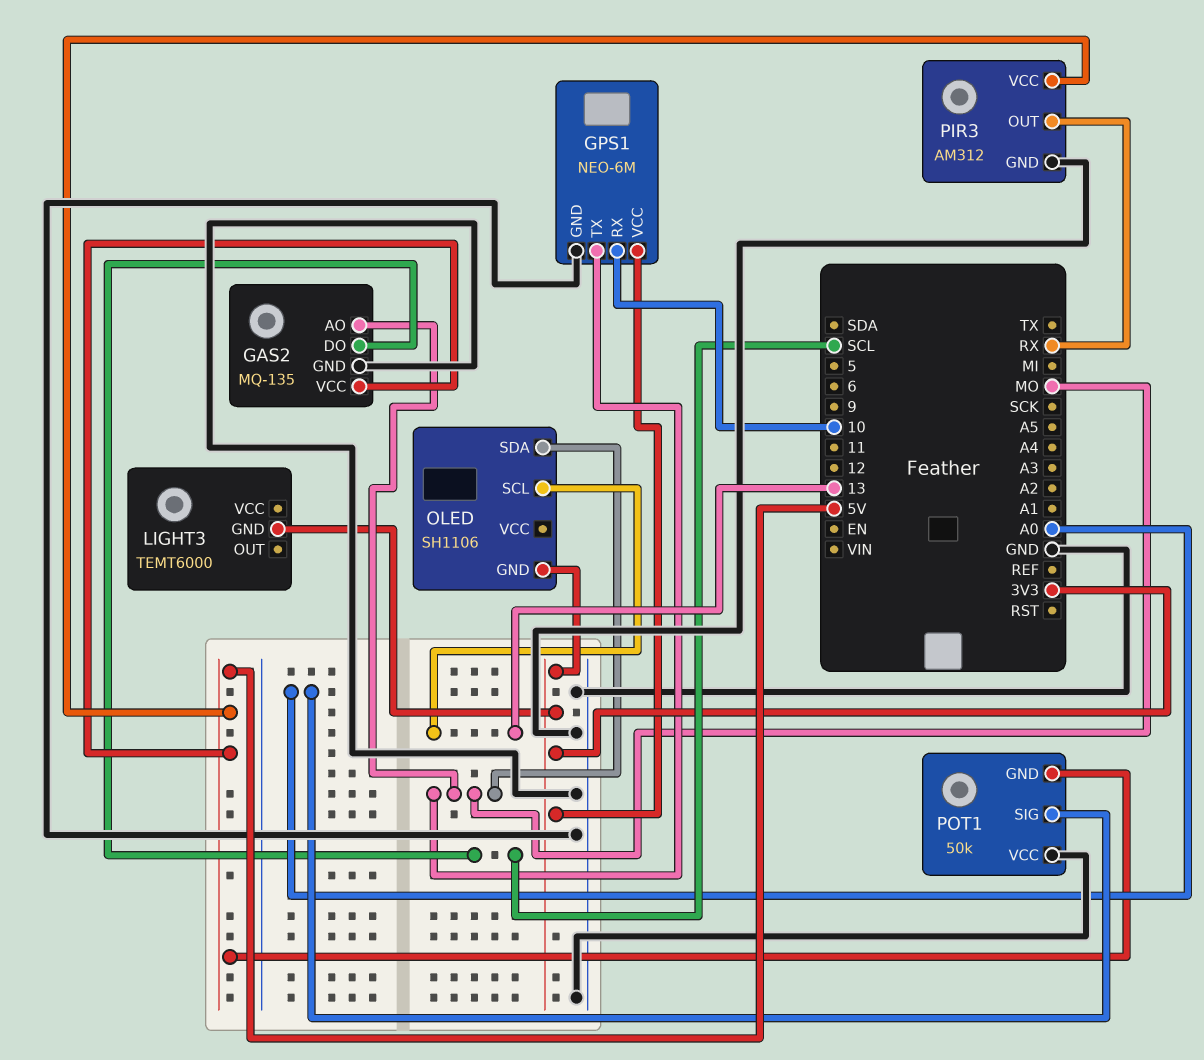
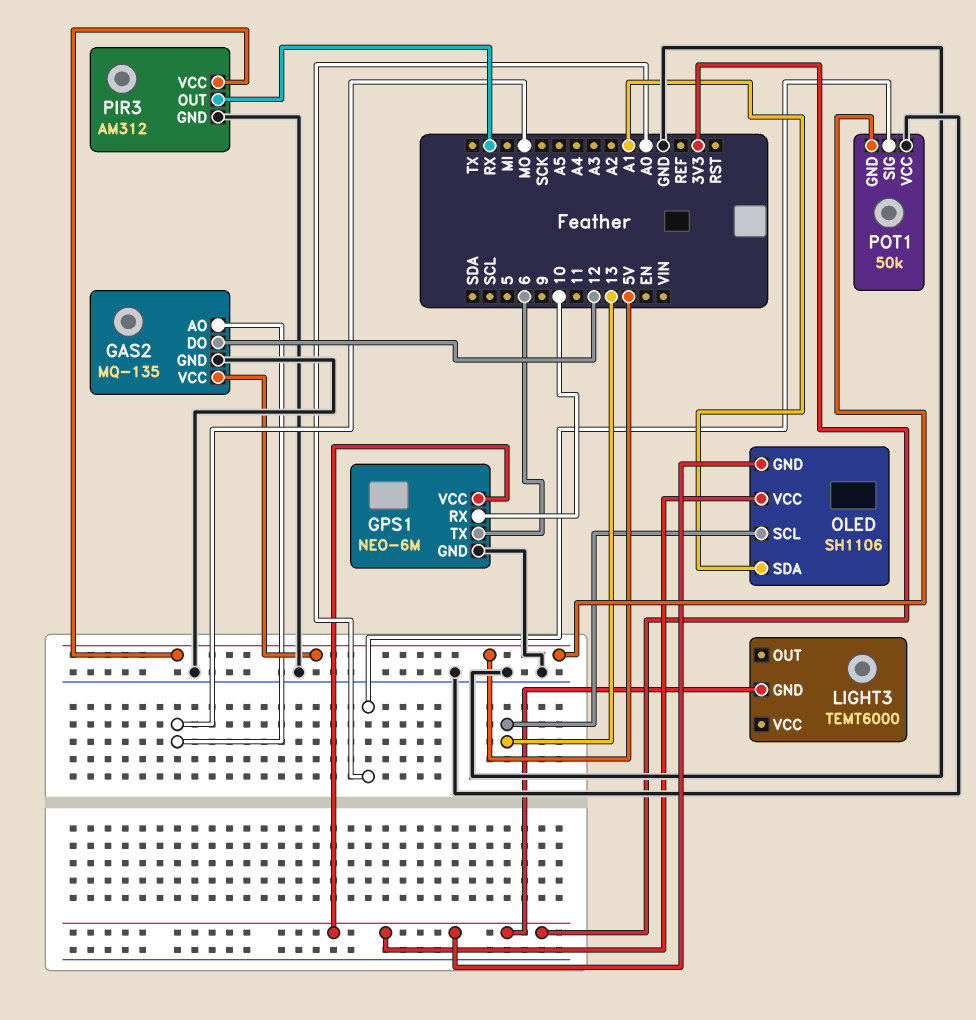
GAS2 pin DO: SCL -> 12
GPS1 pin TX: MO -> 6
OLED pin SDA: MO -> A1
OLED pin VCC: none -> 3V3

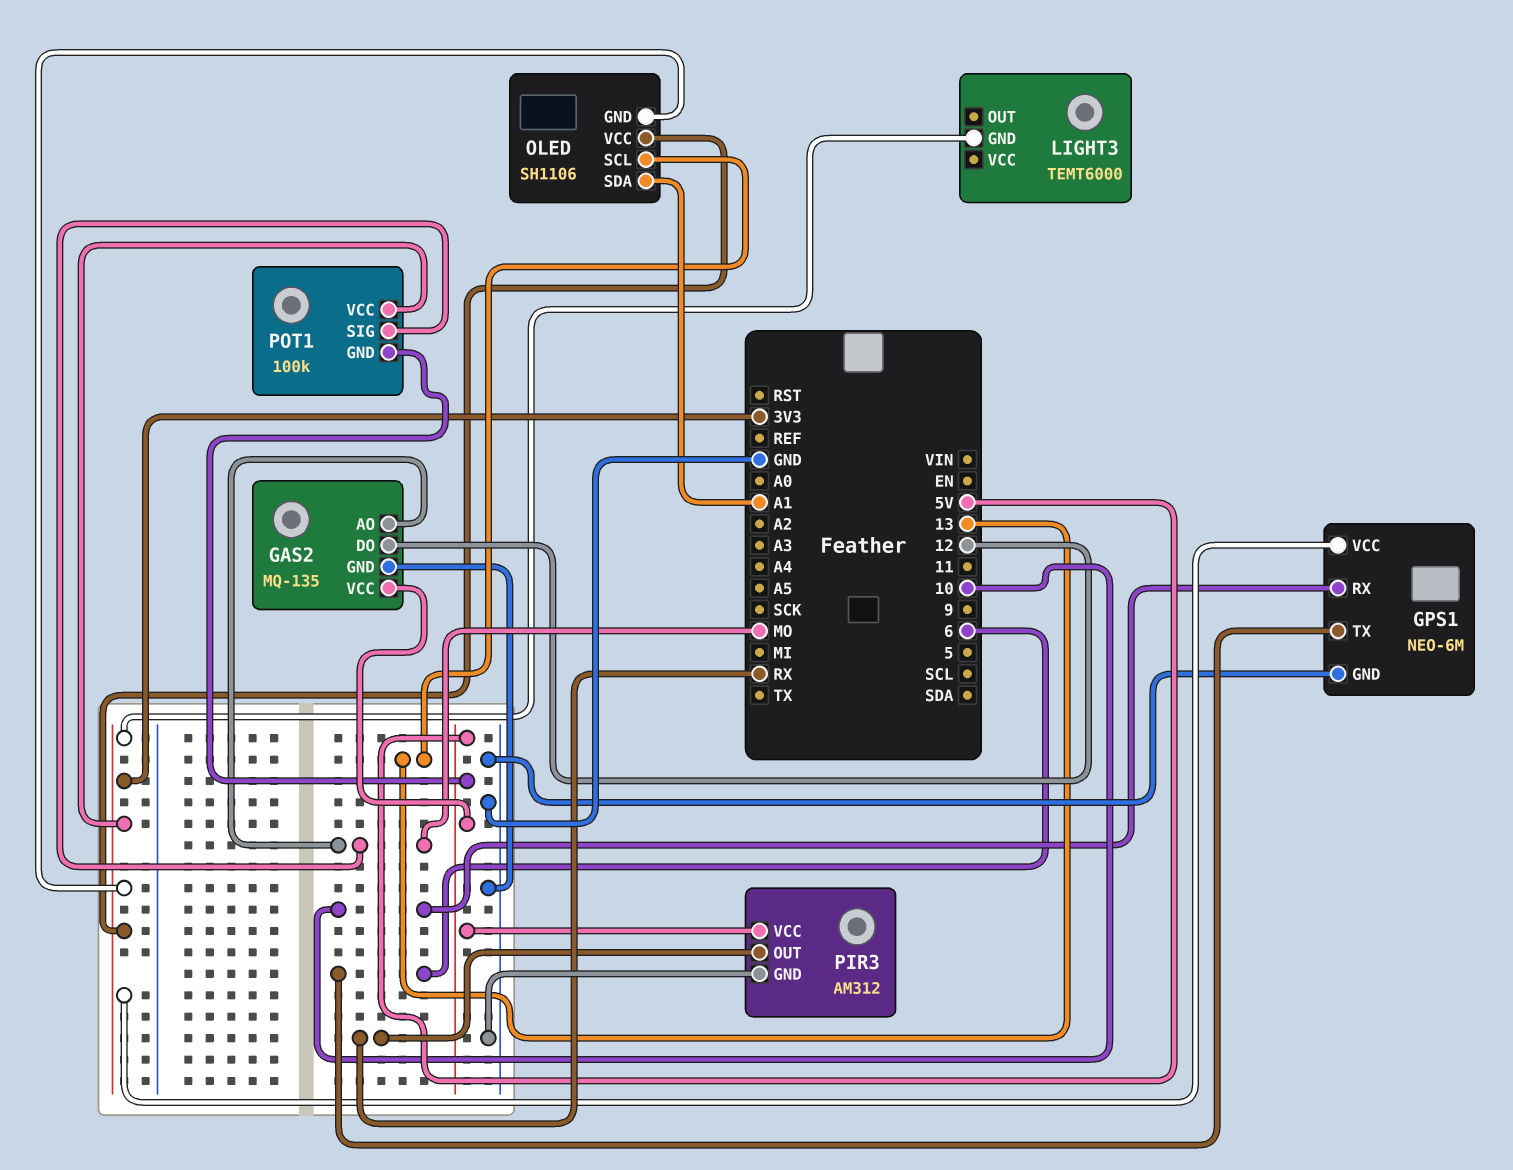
POT1: 50k -> 100k
POT1 pin SIG: A0 -> MO
POT1 pin VCC: GND -> 3V3

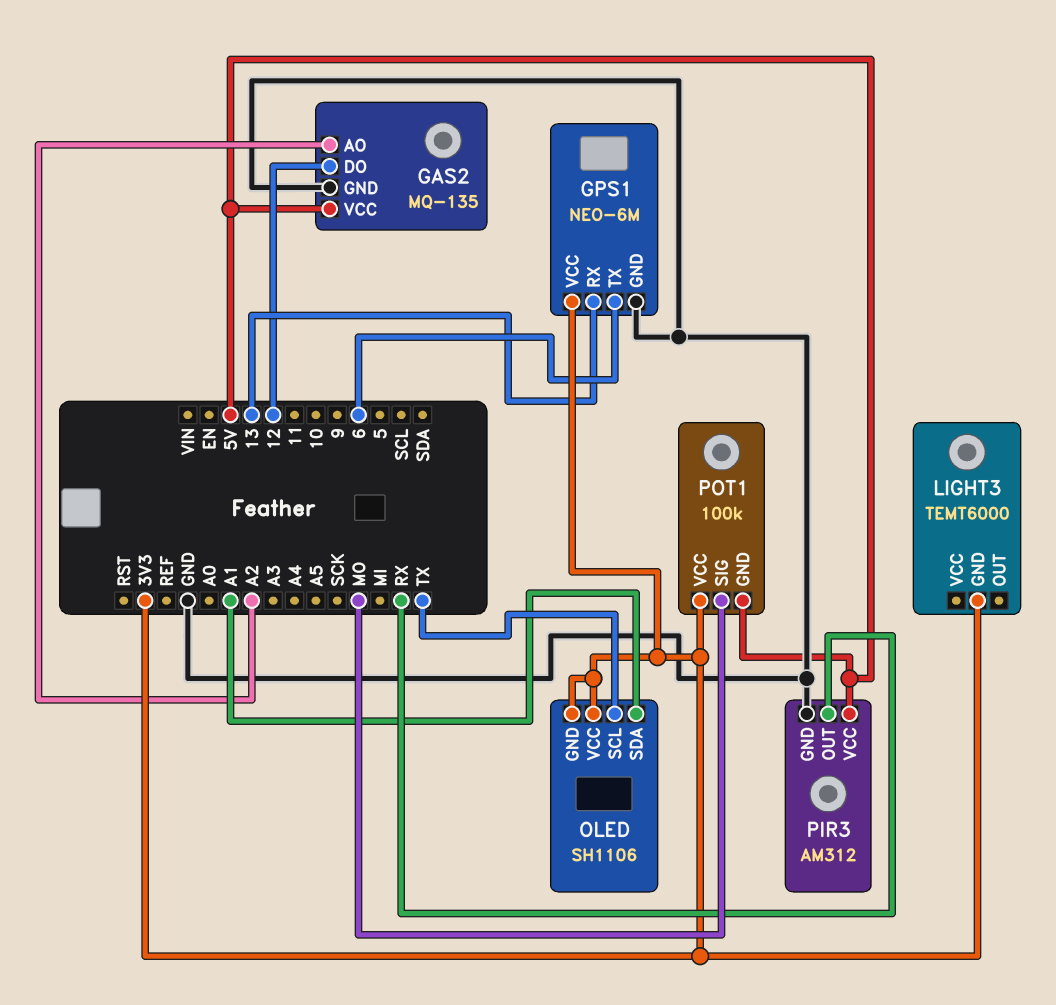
GAS2 pin AO: MO -> A2
GPS1 pin RX: 10 -> 13
OLED pin SCL: 13 -> TX

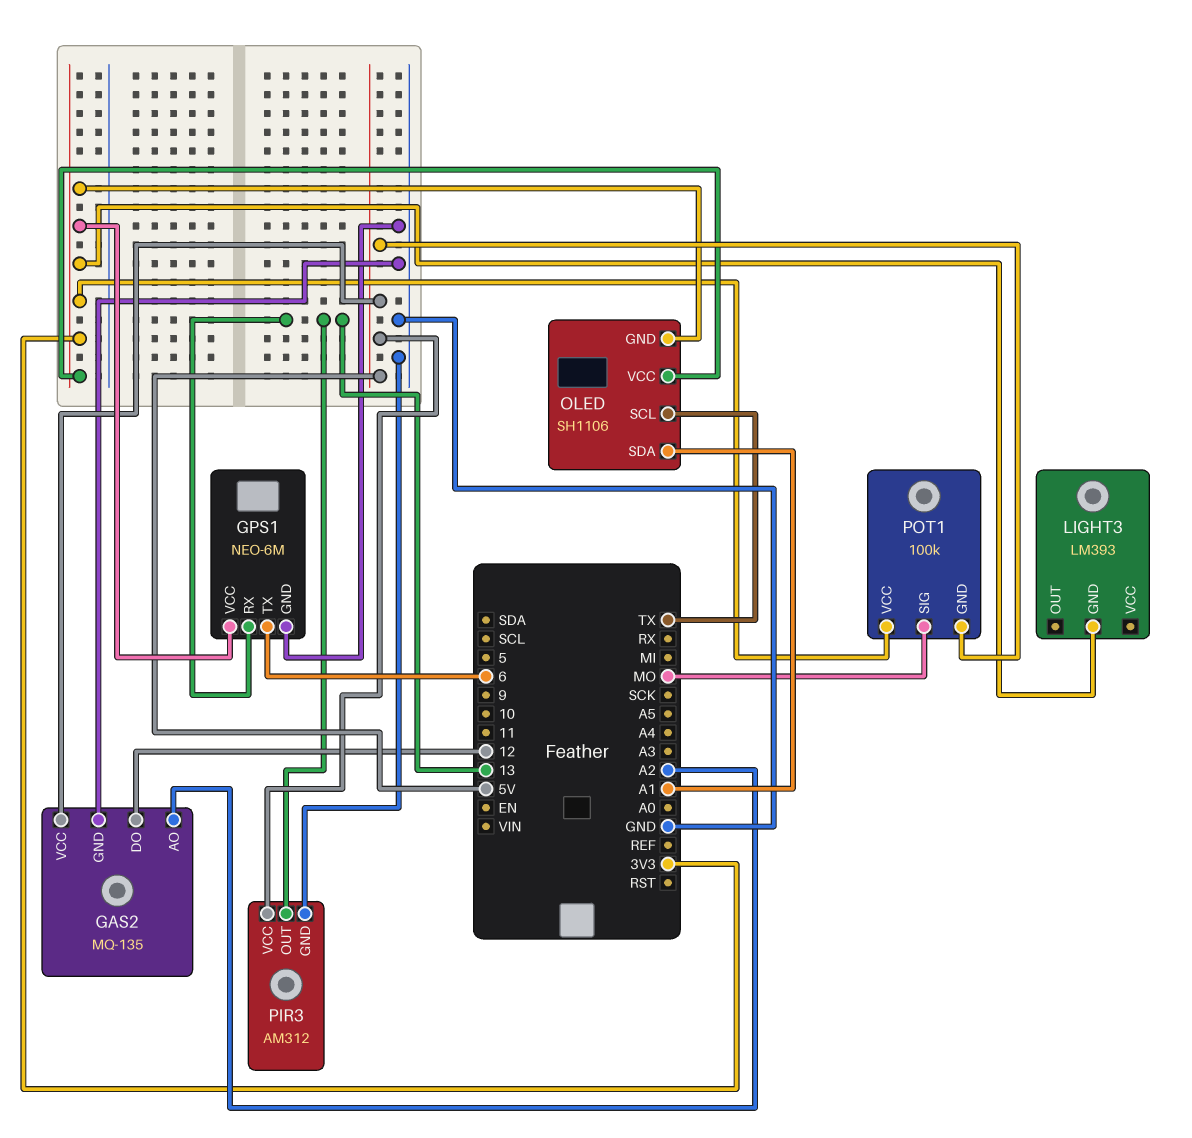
LIGHT3: TEMT6000 -> LM393
PIR3 pin OUT: RX -> 13

